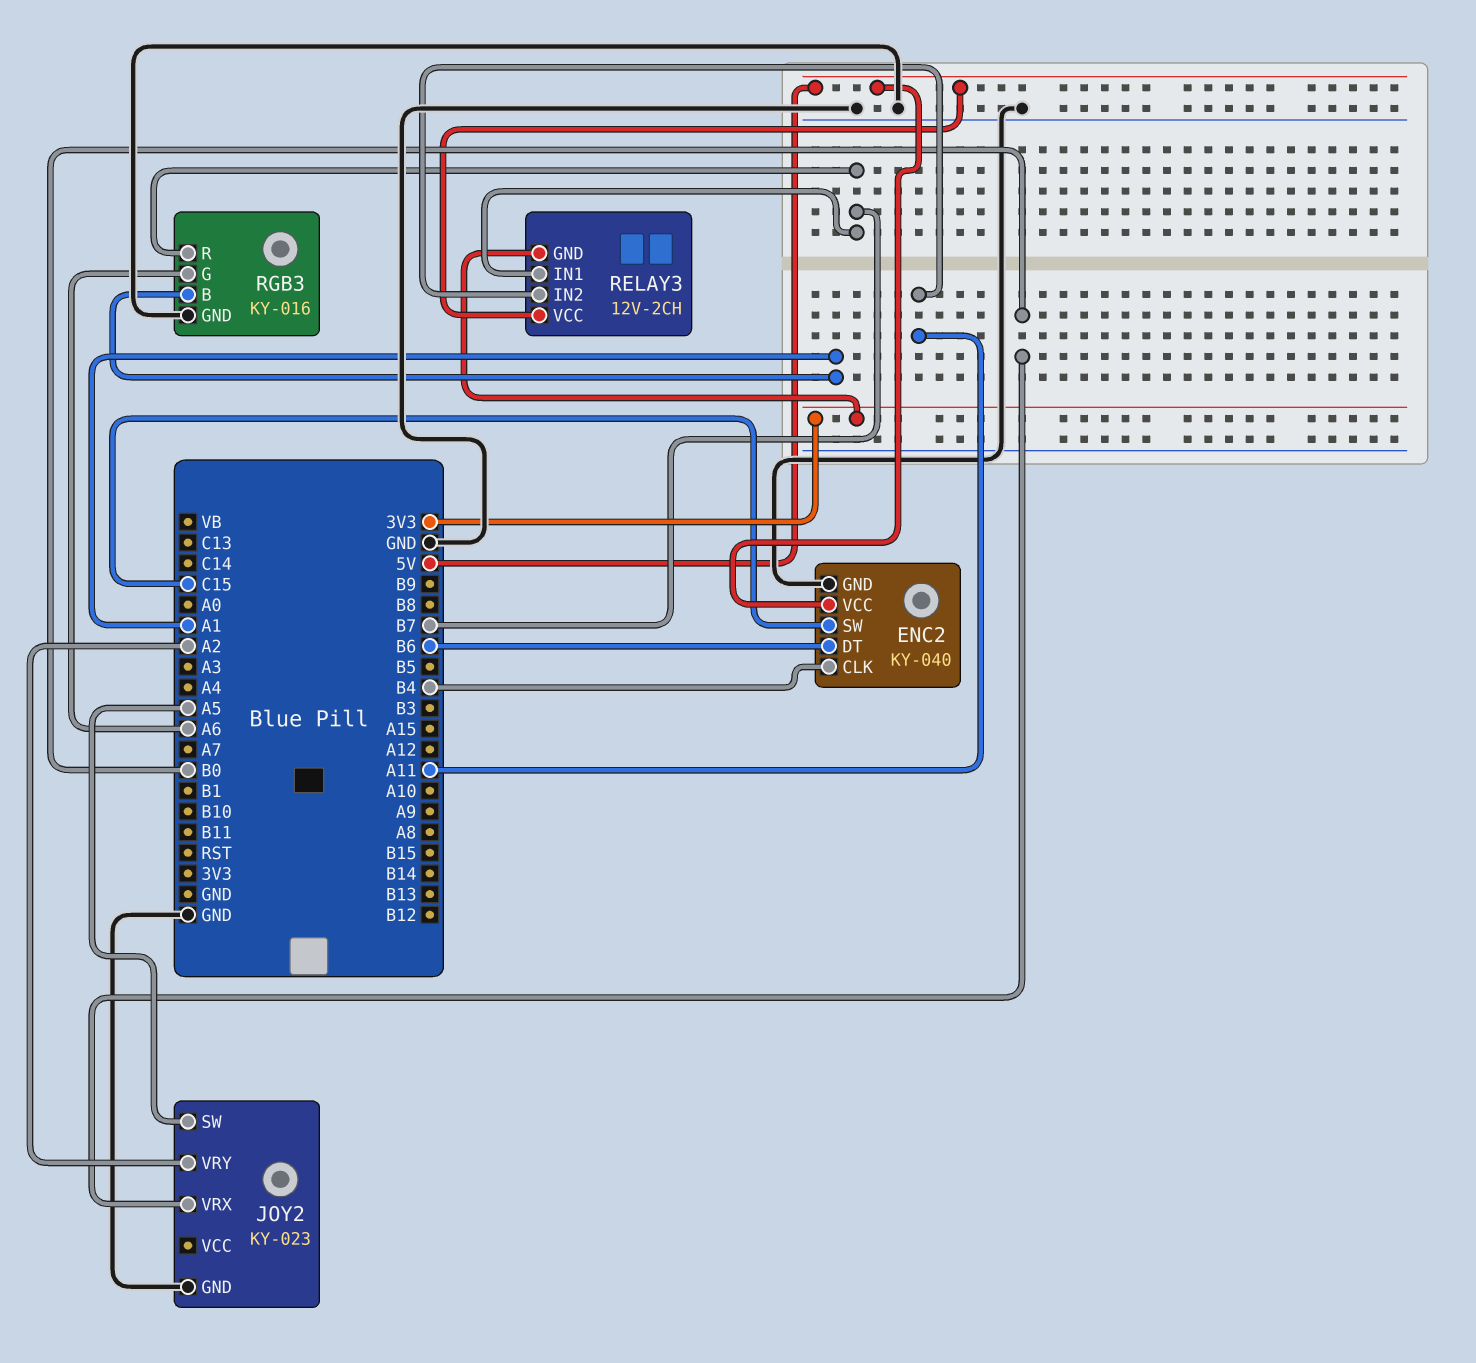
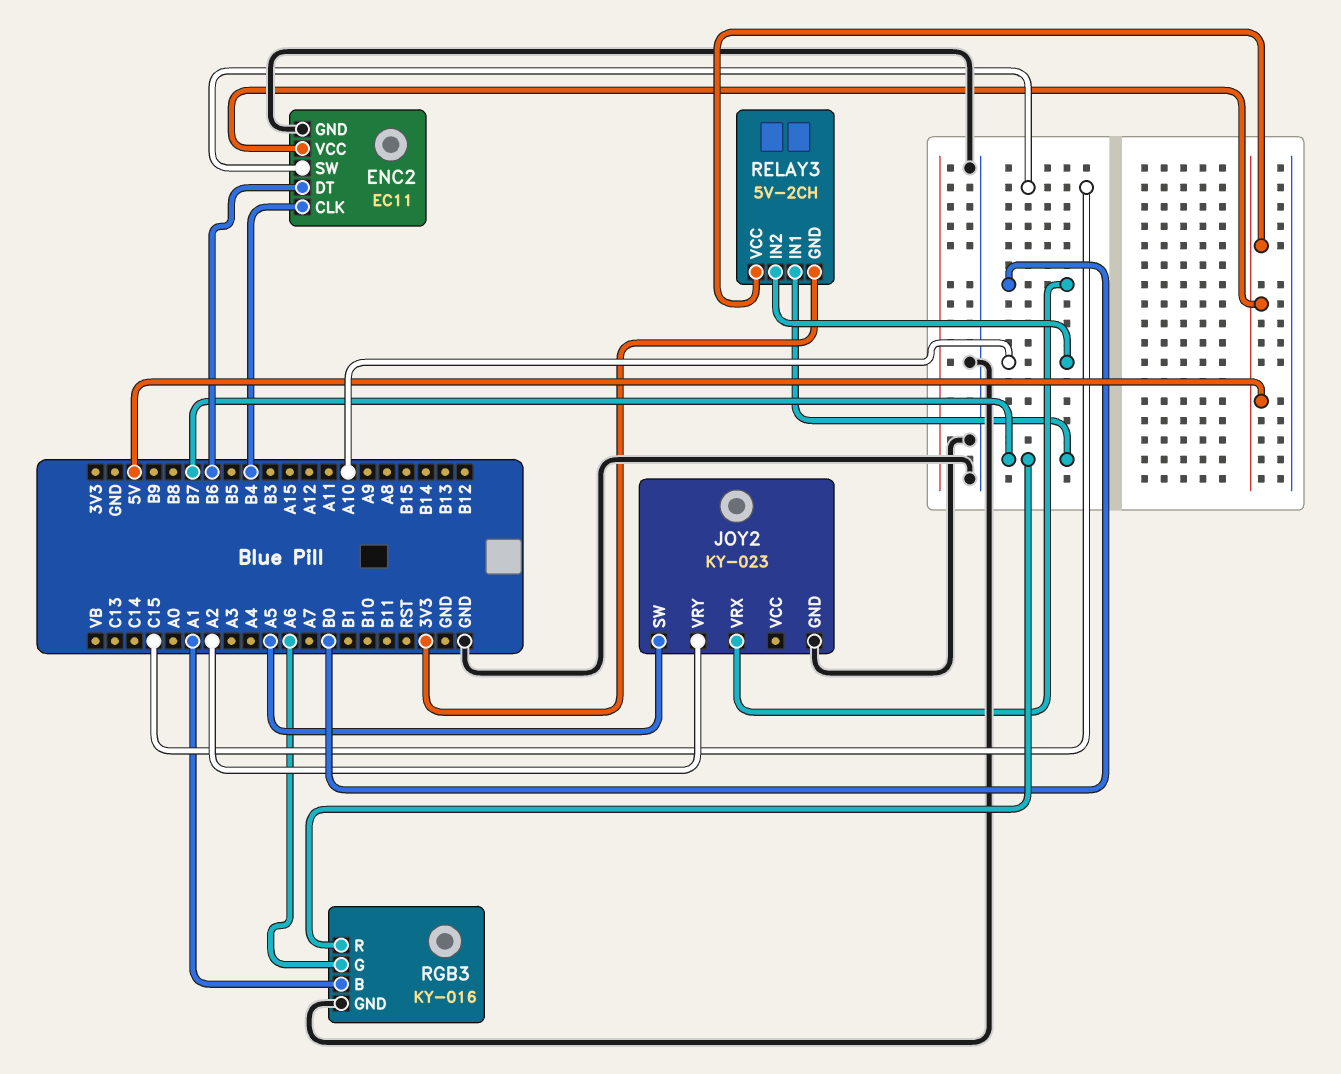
ENC2: KY-040 -> EC11
RELAY3: 12V-2CH -> 5V-2CH
RELAY3 pin IN2: A11 -> A10

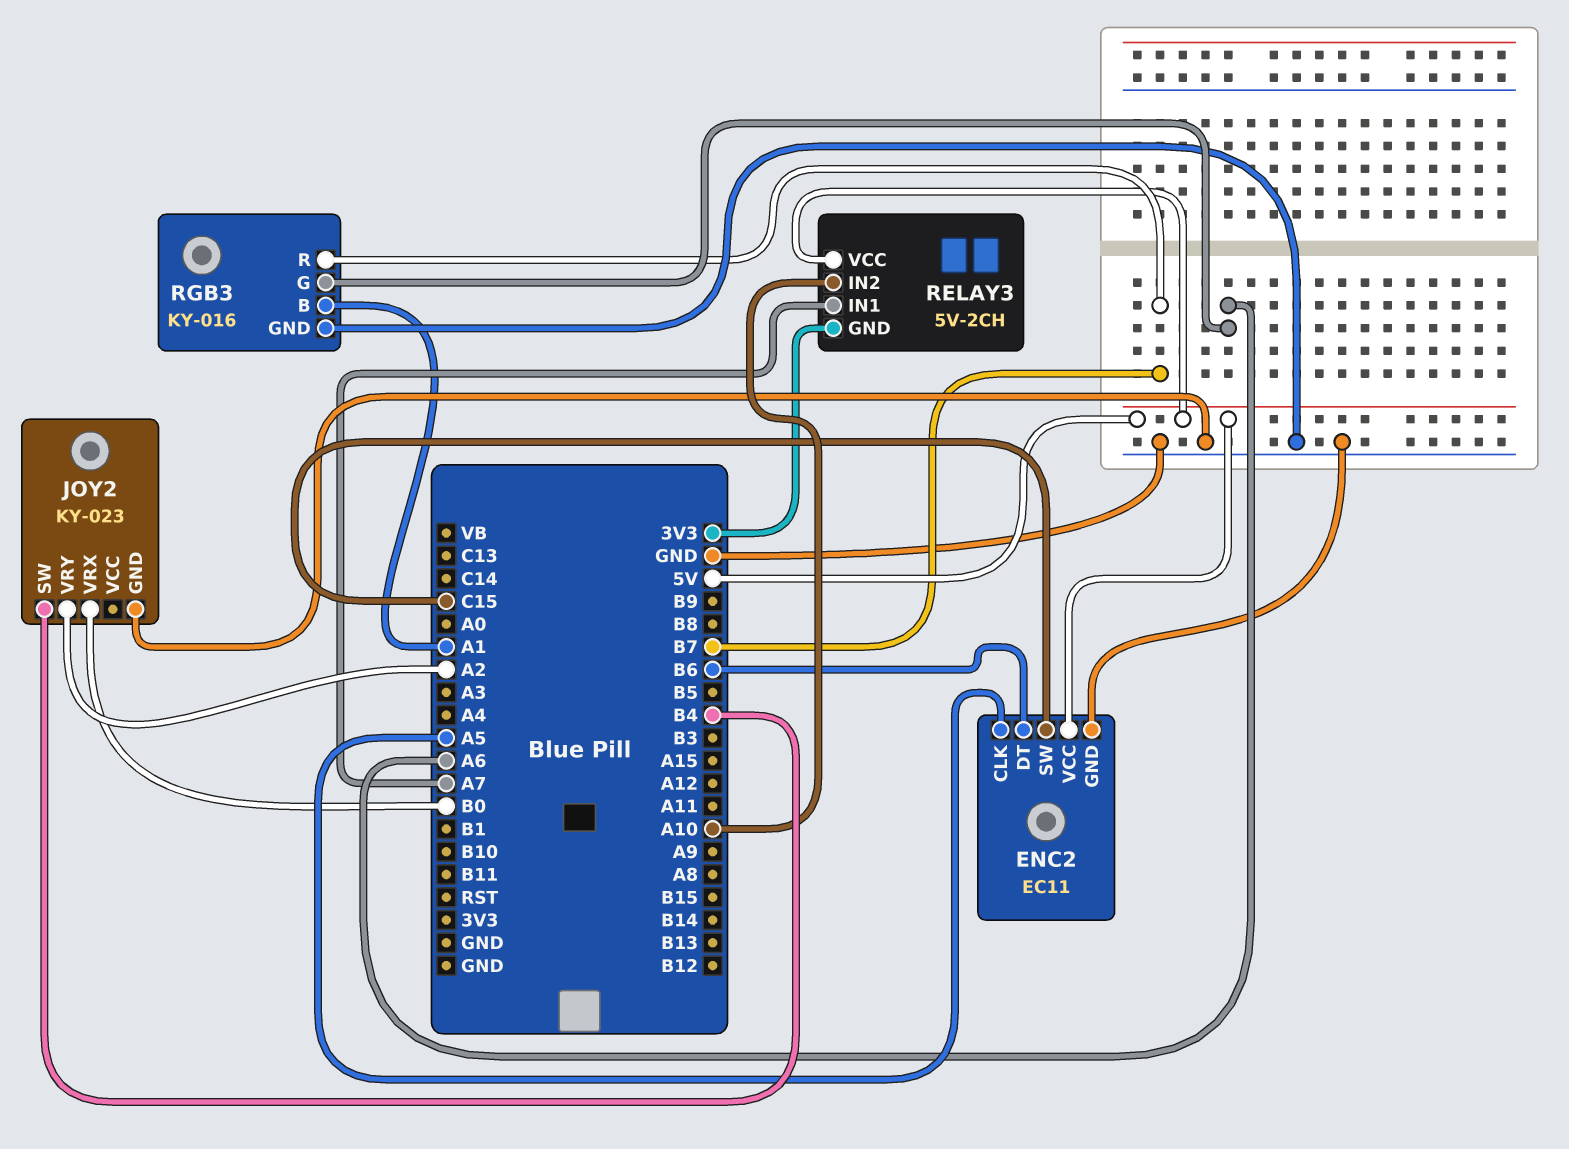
ENC2 pin CLK: B4 -> A5
JOY2 pin SW: A5 -> B4
RELAY3 pin IN1: B7 -> A7

